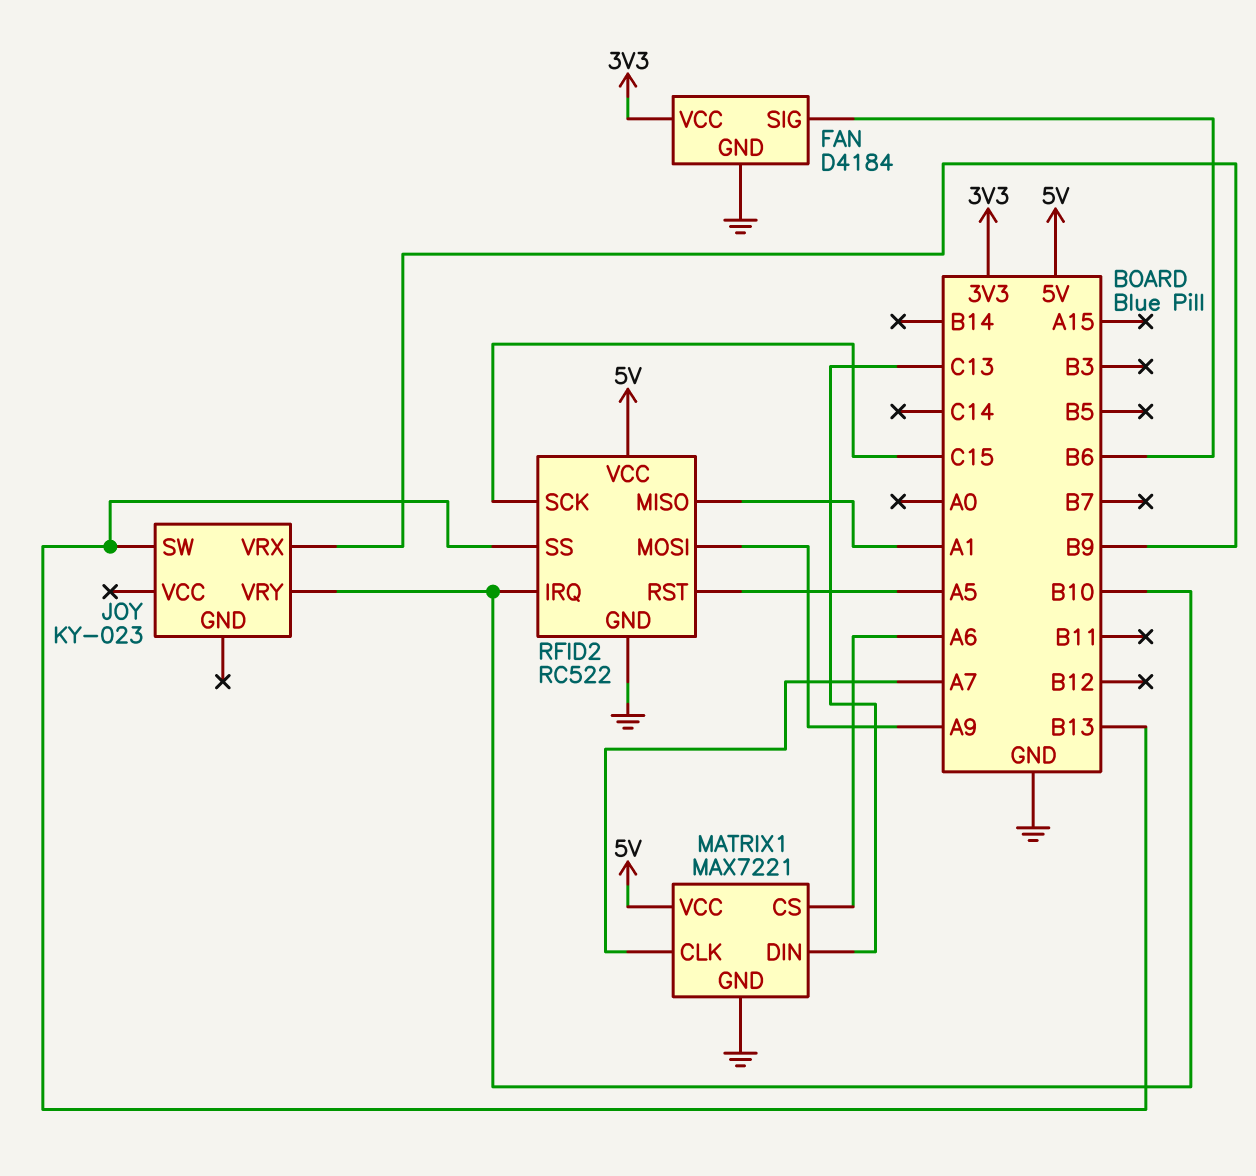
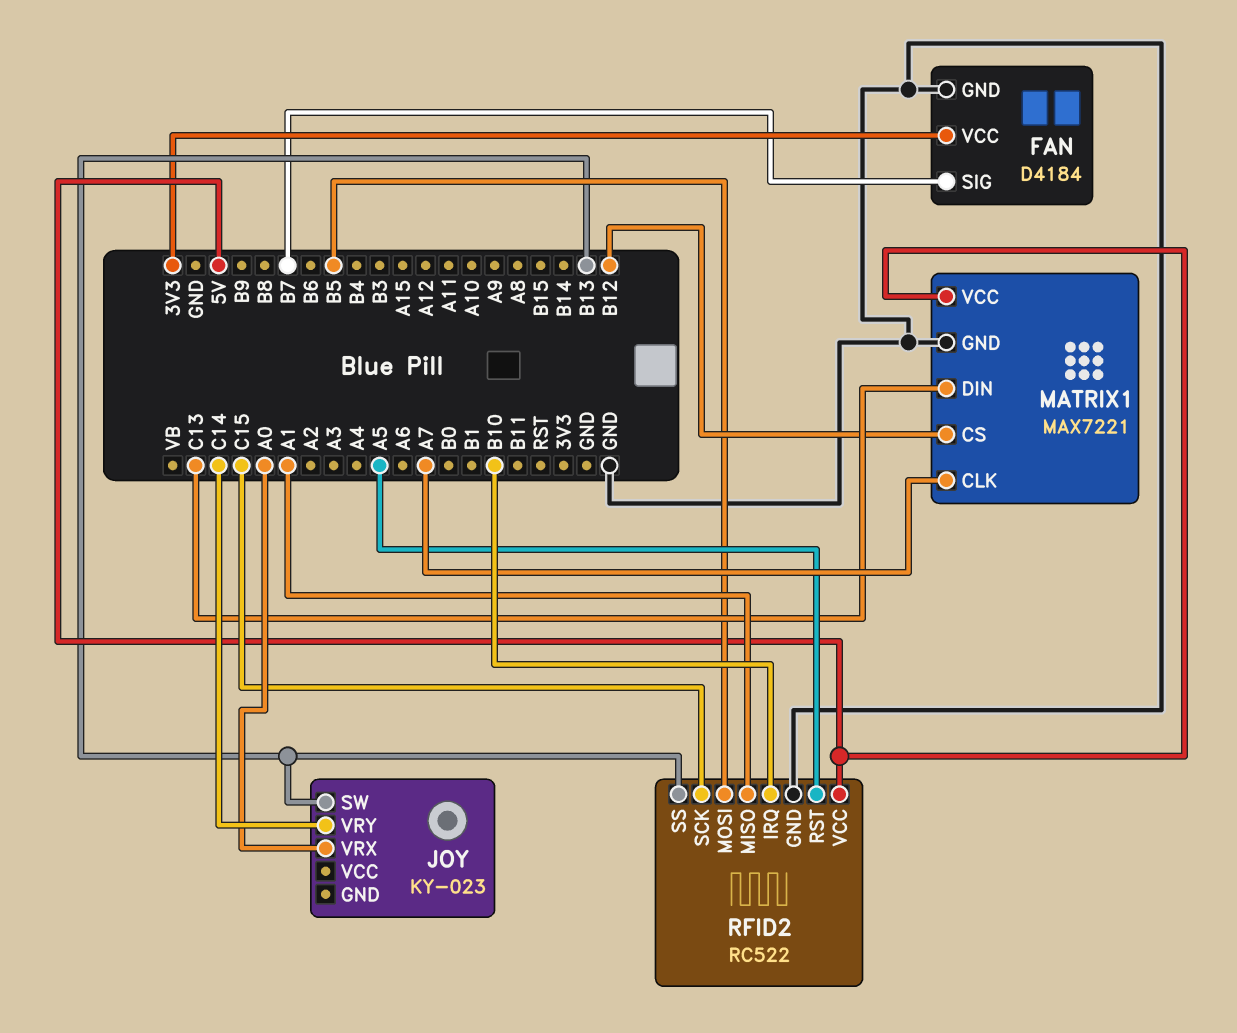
FAN pin SIG: B6 -> B7
JOY pin VRX: B9 -> A0
JOY pin VRY: B10 -> C14
MATRIX1 pin CS: A6 -> B12
RFID2 pin MOSI: A9 -> B5

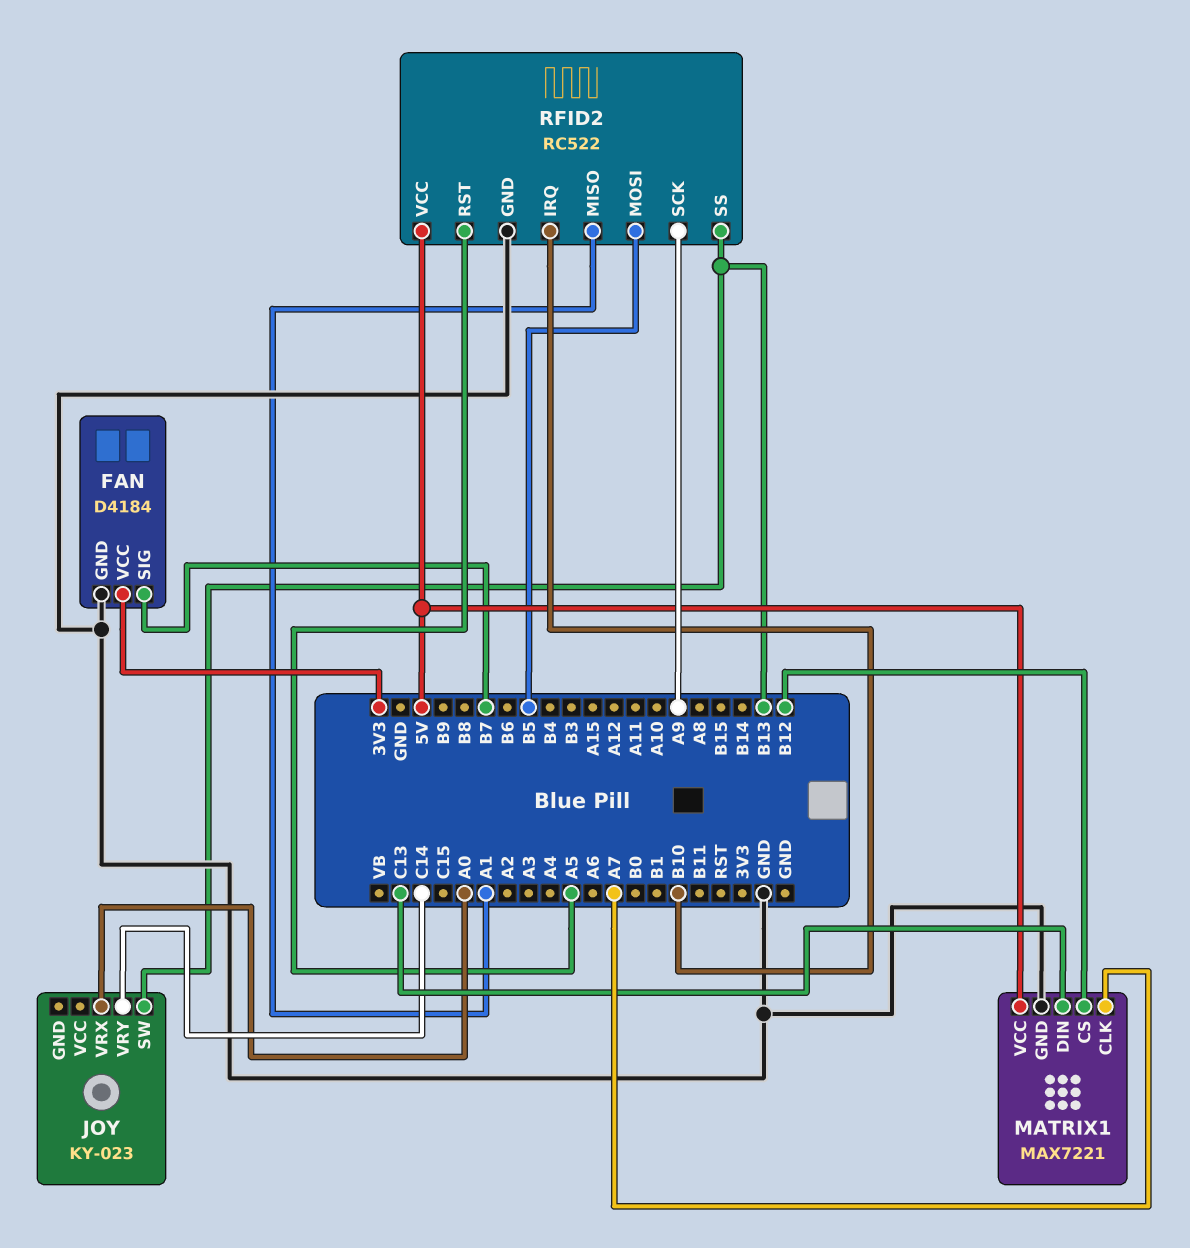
RFID2 pin SCK: C15 -> A9

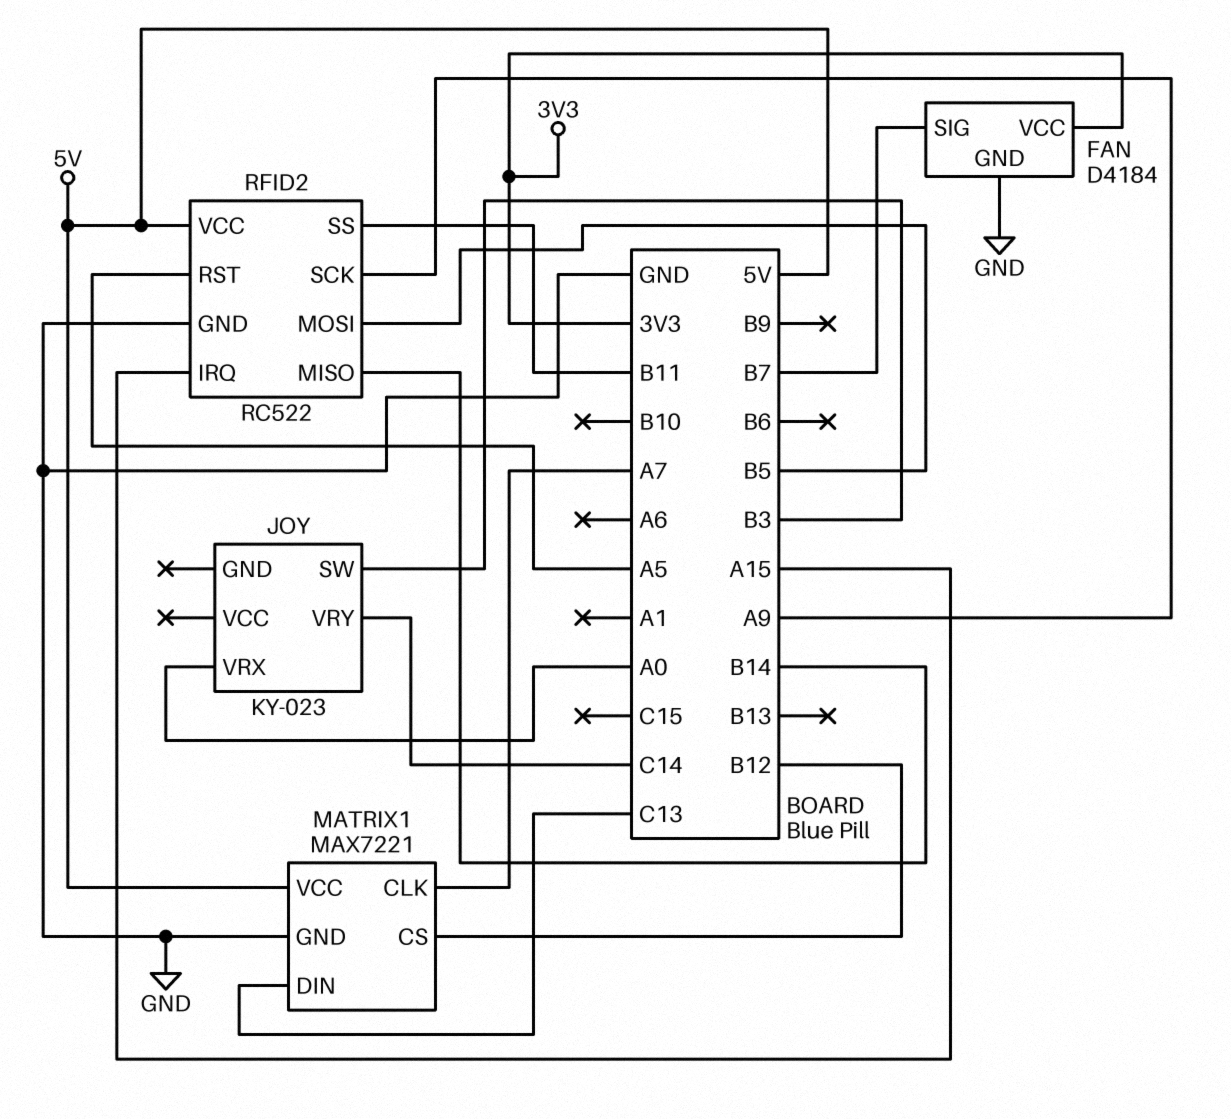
JOY pin SW: B13 -> B3
RFID2 pin IRQ: B10 -> A15
RFID2 pin MISO: A1 -> B14
RFID2 pin SS: B13 -> B11

